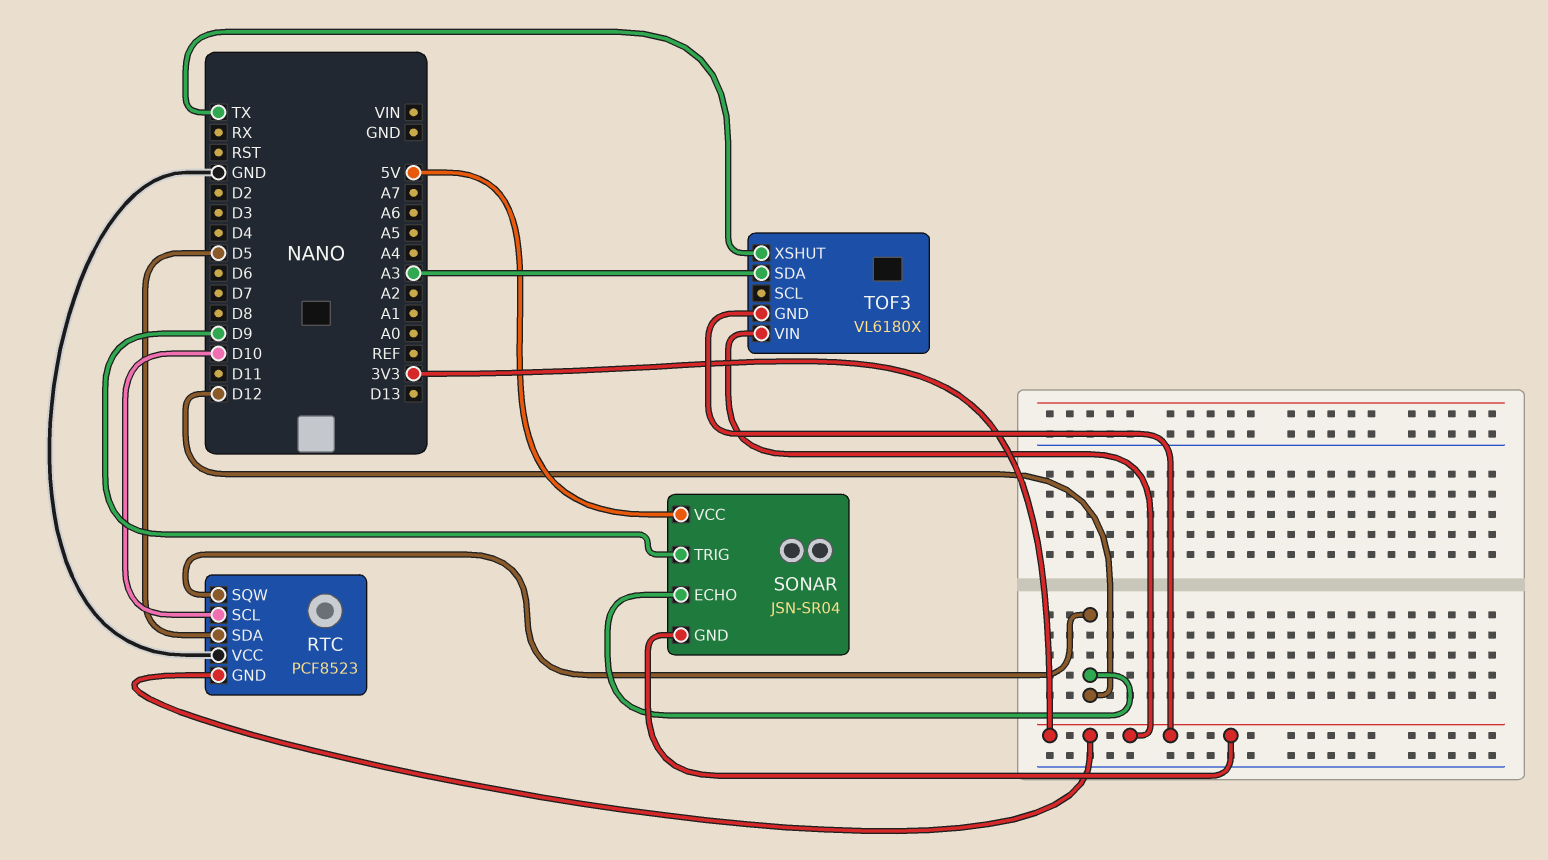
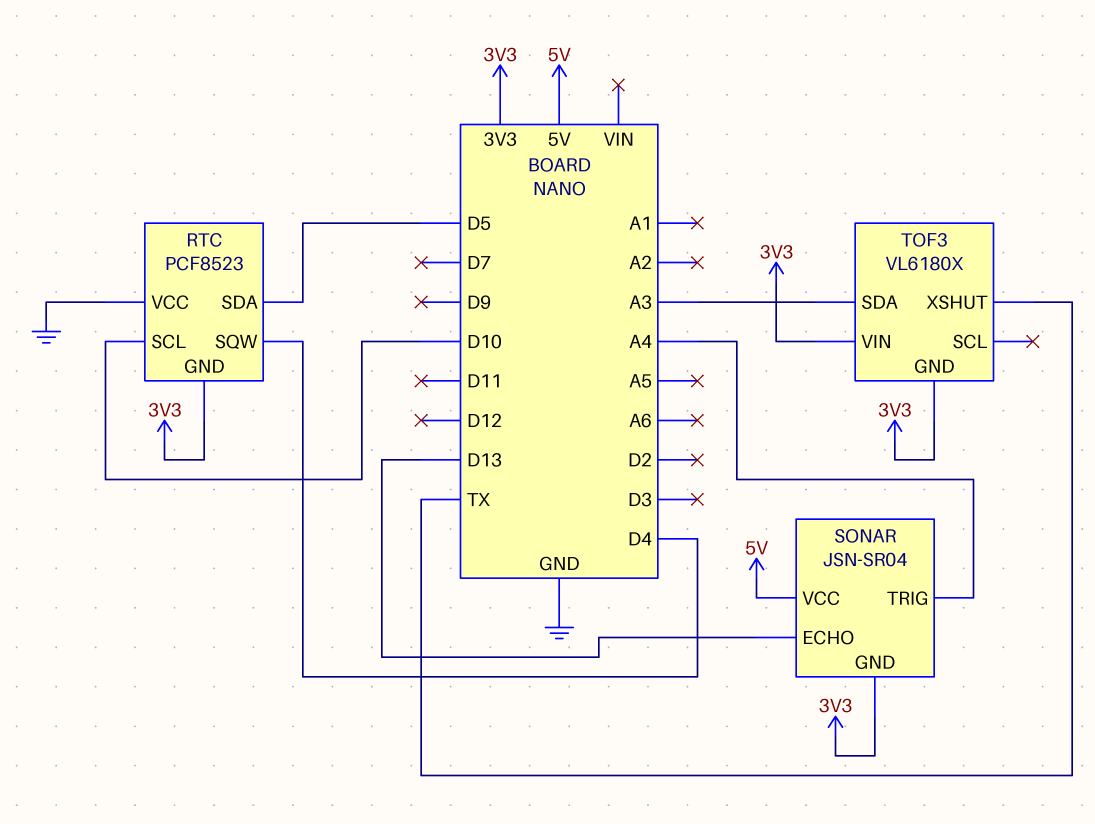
RTC pin SQW: D12 -> D4
SONAR pin ECHO: D12 -> D13
SONAR pin TRIG: D9 -> A4

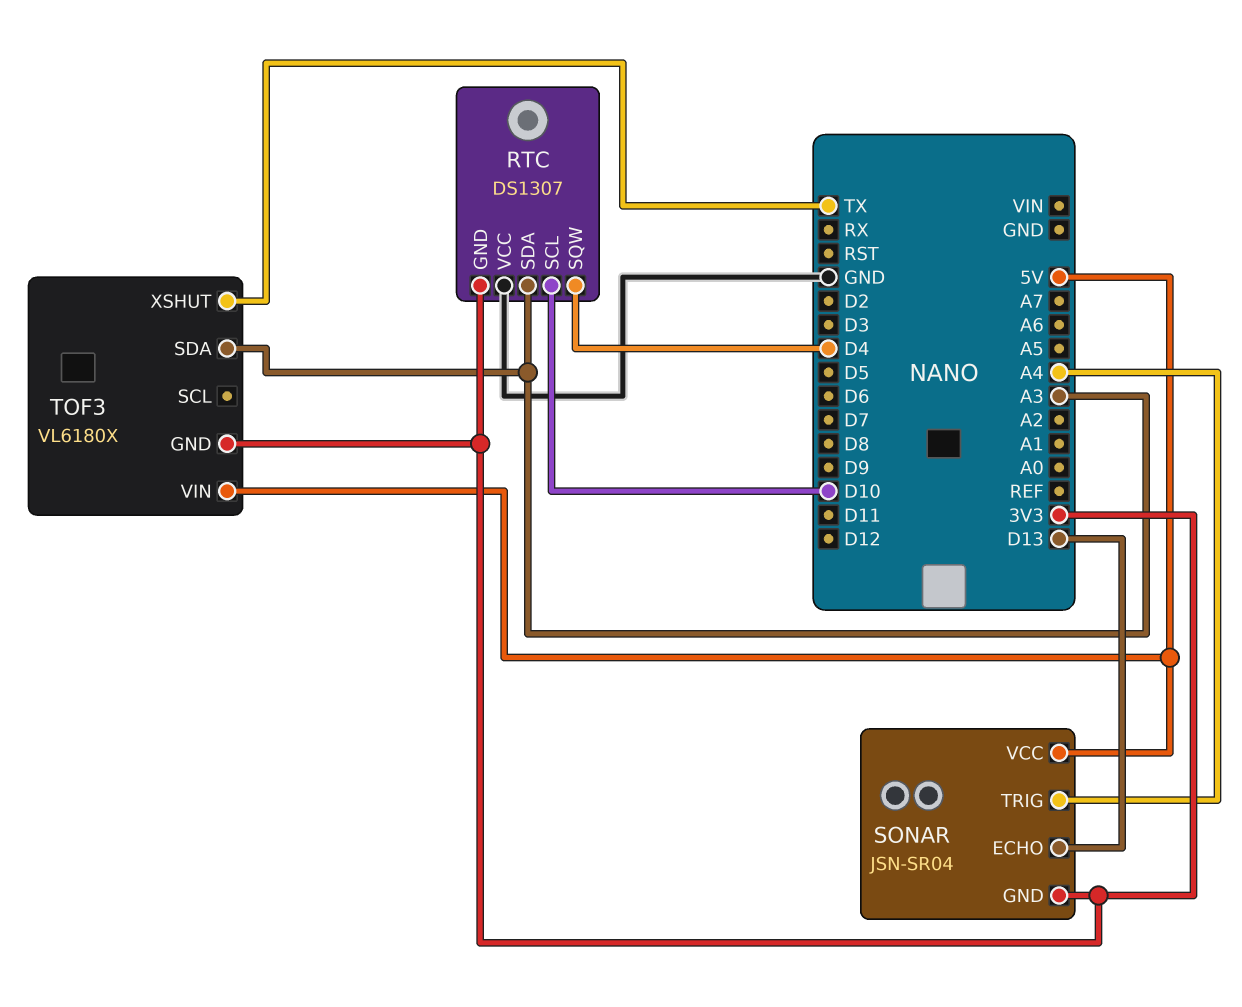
RTC: PCF8523 -> DS1307
RTC pin SDA: D5 -> A3
TOF3 pin VIN: 3V3 -> 5V

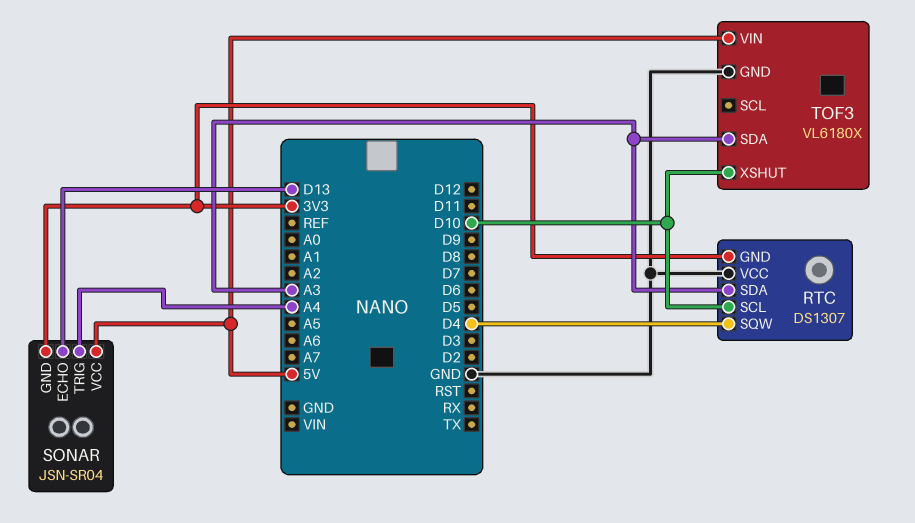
TOF3 pin GND: 3V3 -> GND
TOF3 pin XSHUT: TX -> D10

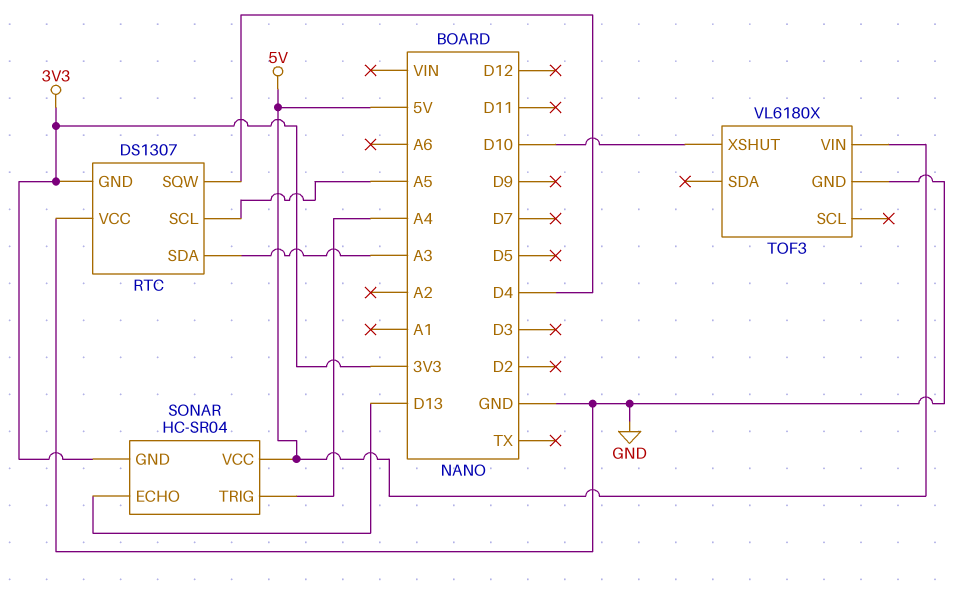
RTC pin SCL: D10 -> A5
SONAR: JSN-SR04 -> HC-SR04
TOF3 pin SDA: A3 -> none

